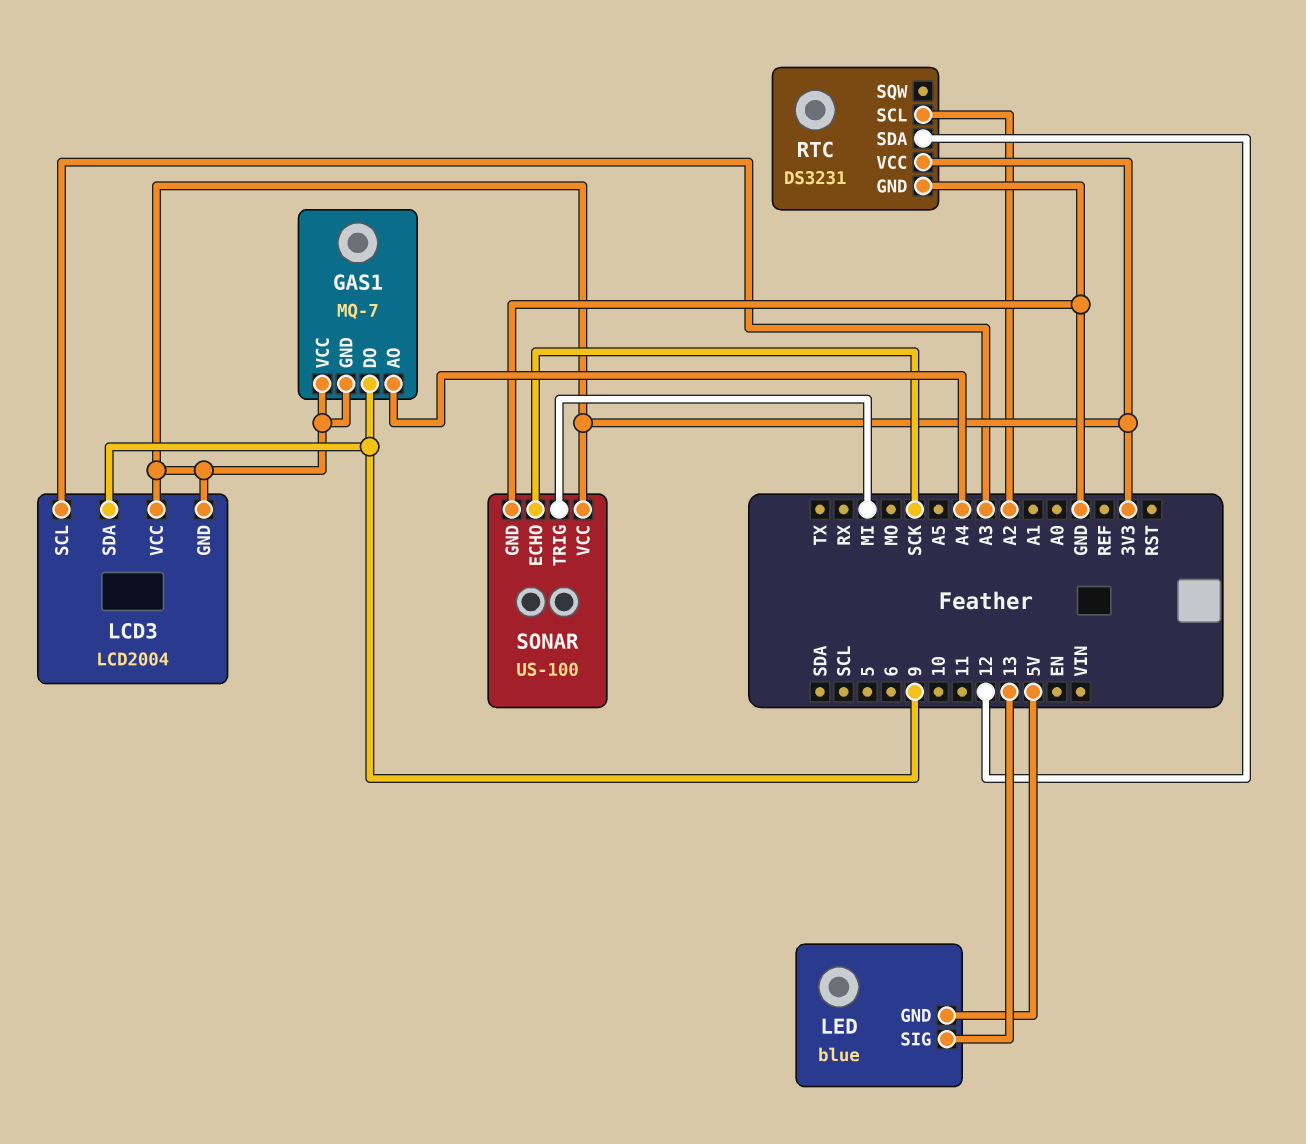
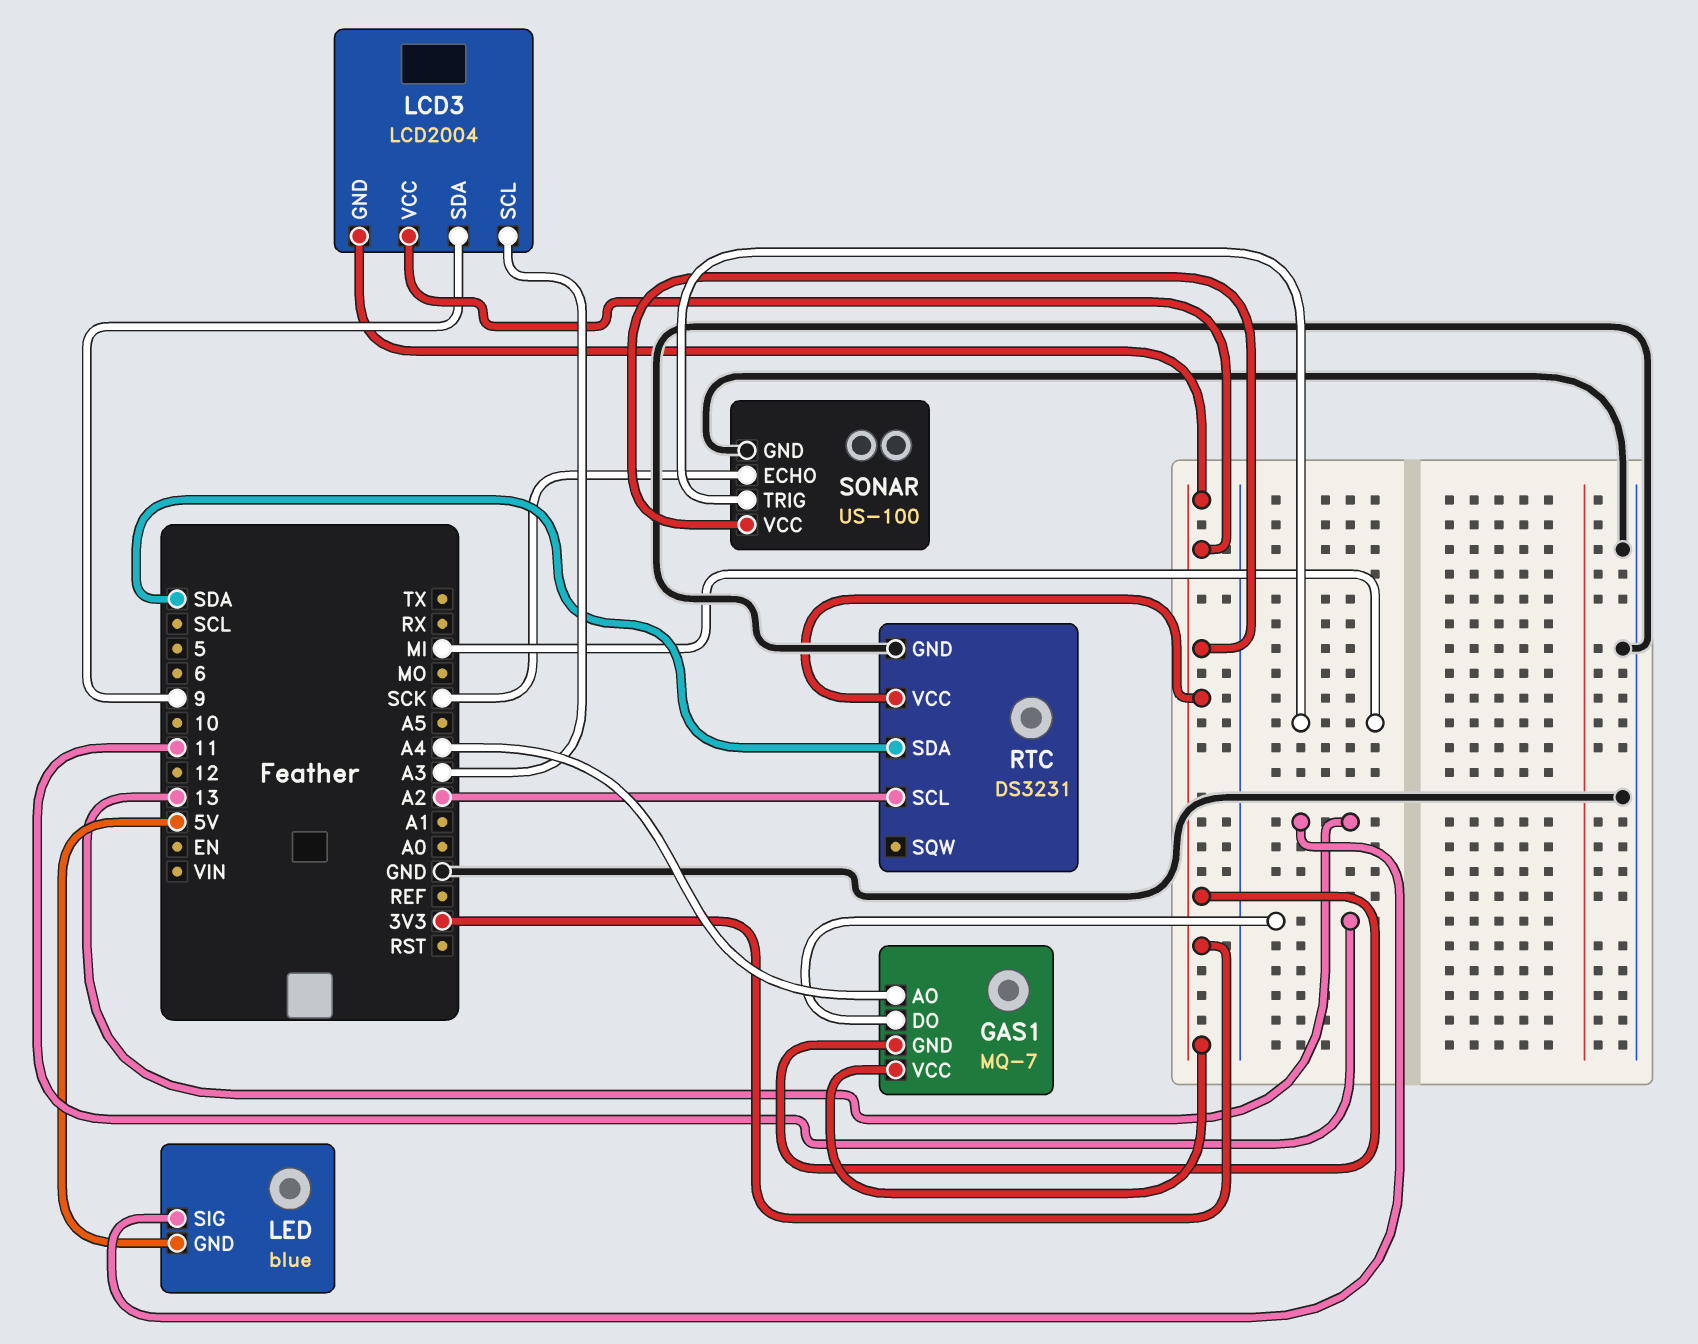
GAS1 pin DO: 9 -> 11
RTC pin SDA: 12 -> SDA

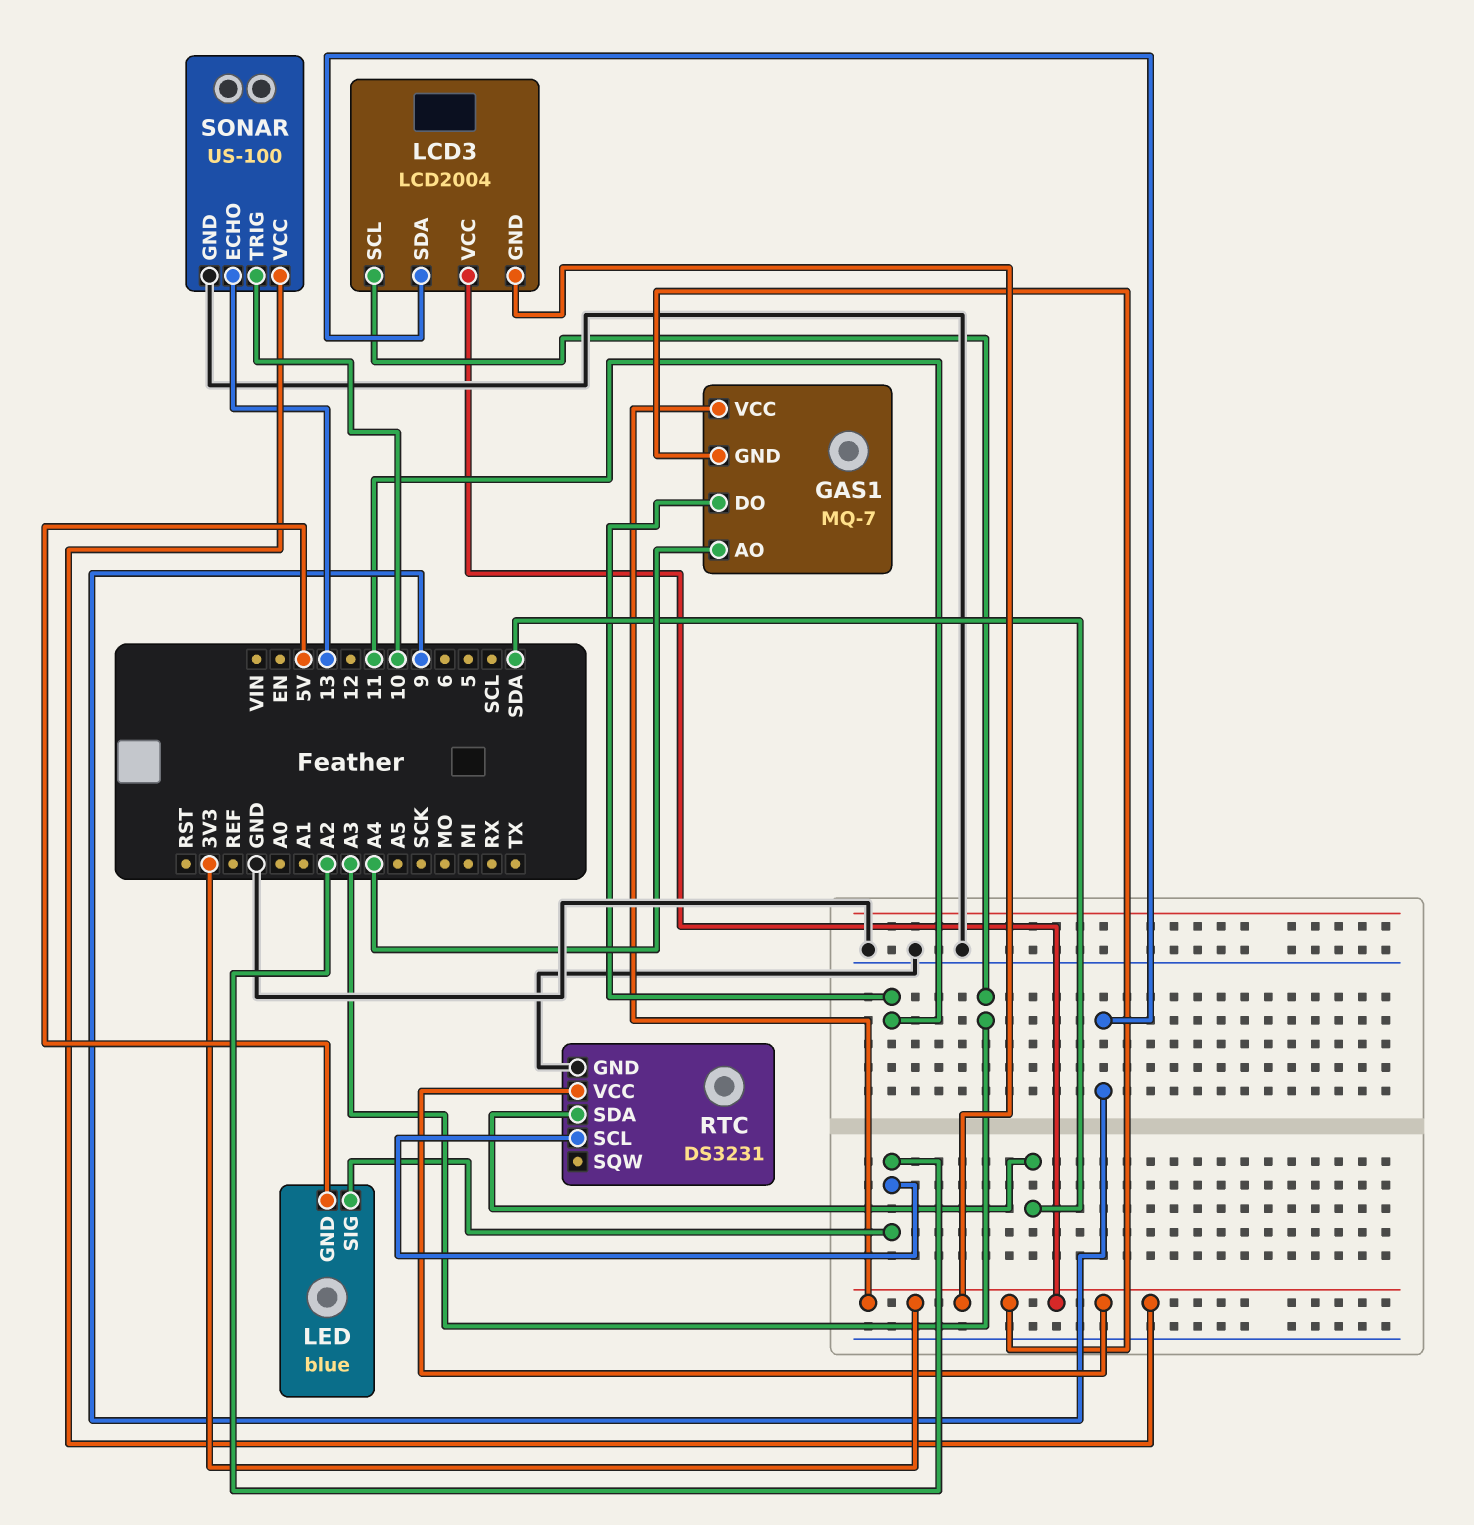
LED pin SIG: 13 -> A2
SONAR pin ECHO: SCK -> 13
SONAR pin TRIG: MI -> 10

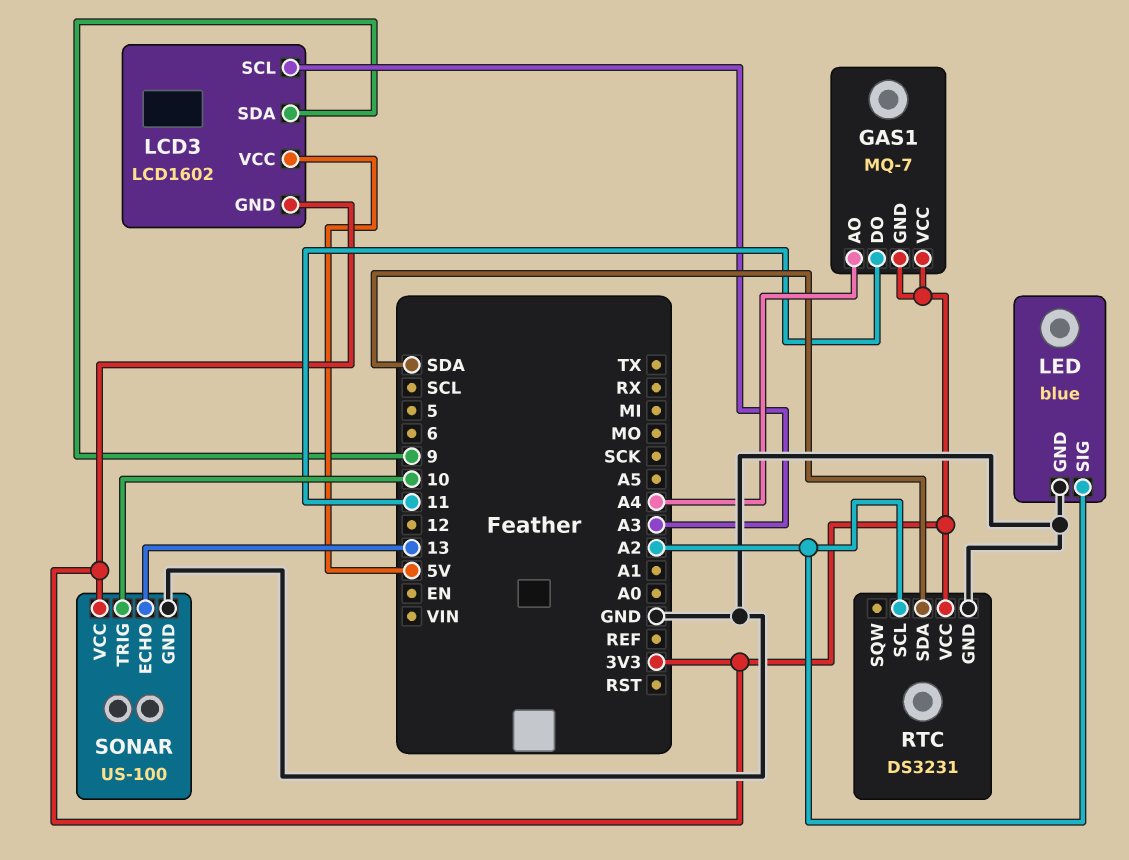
LCD3: LCD2004 -> LCD1602
LCD3 pin VCC: 3V3 -> 5V
LED pin GND: 5V -> GND

